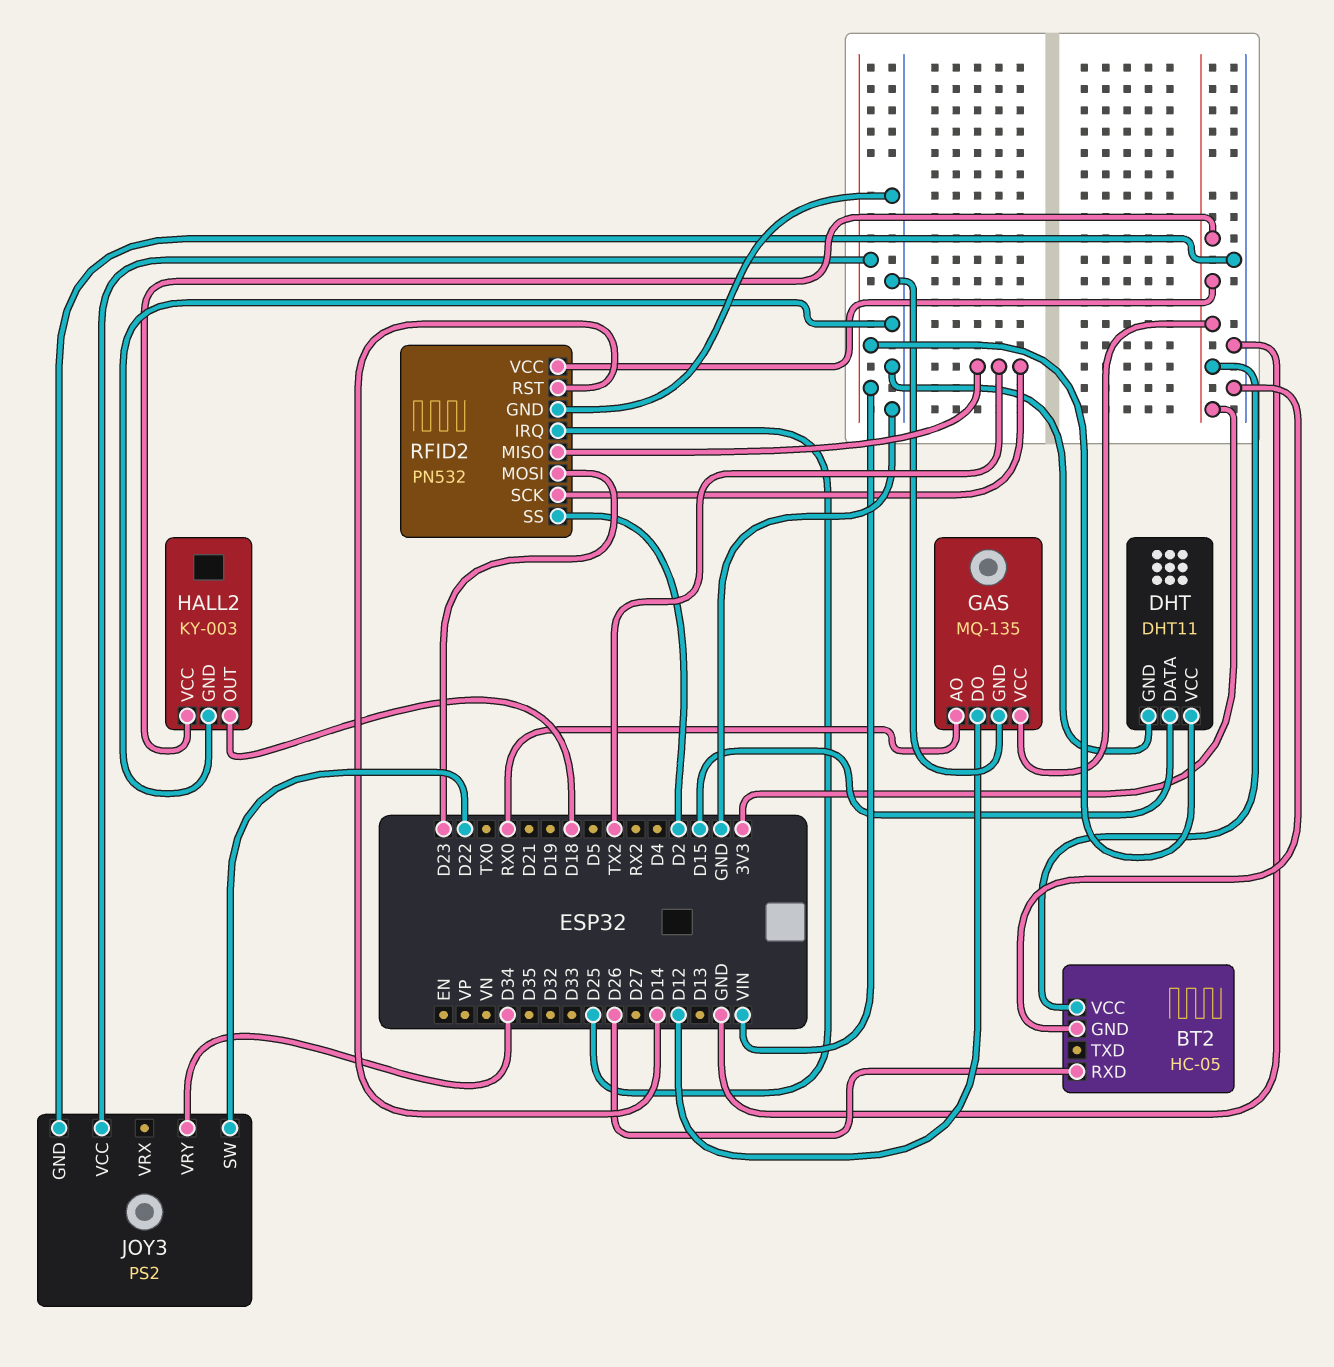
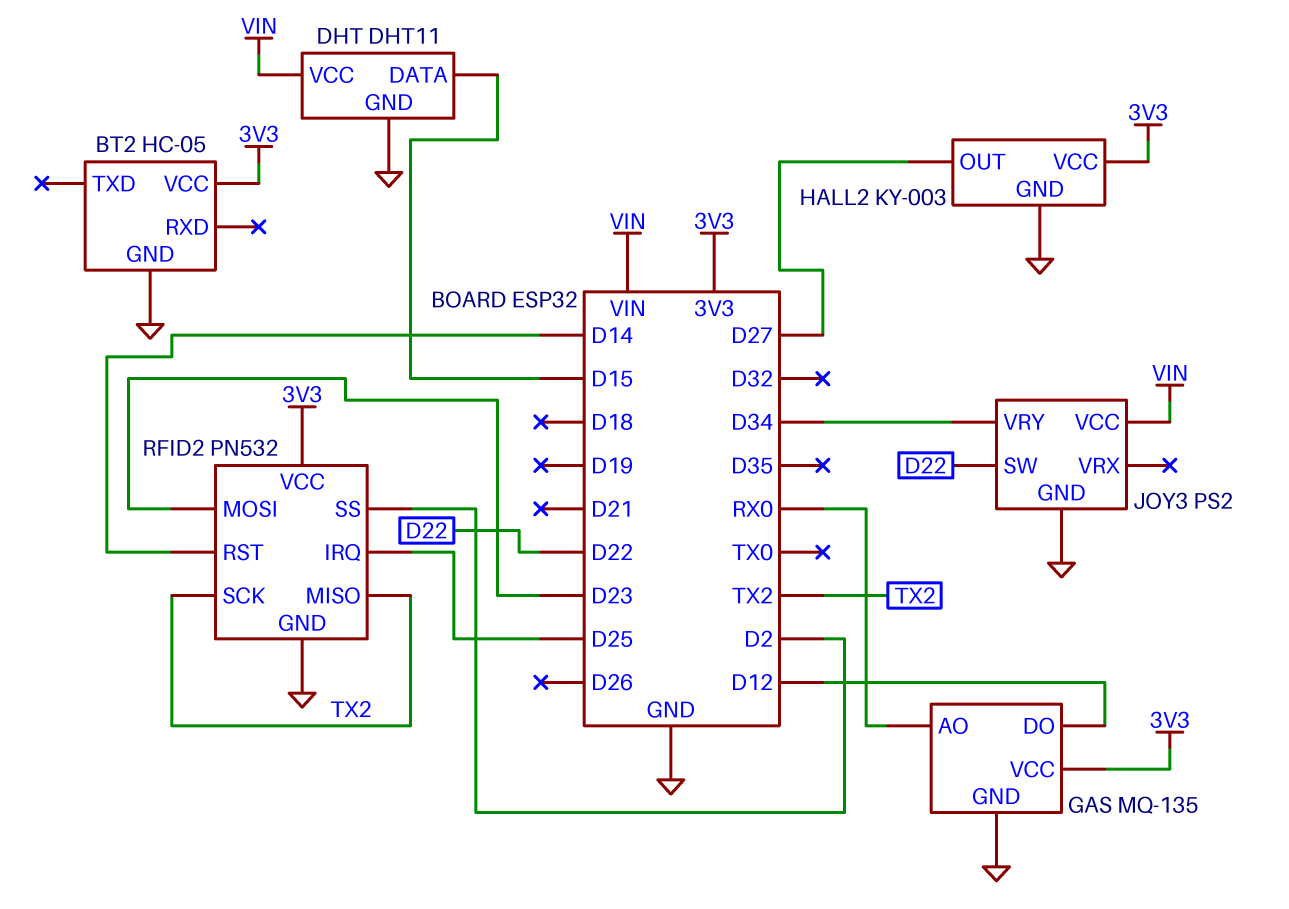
BT2 pin RXD: D26 -> none
HALL2 pin OUT: D18 -> D27

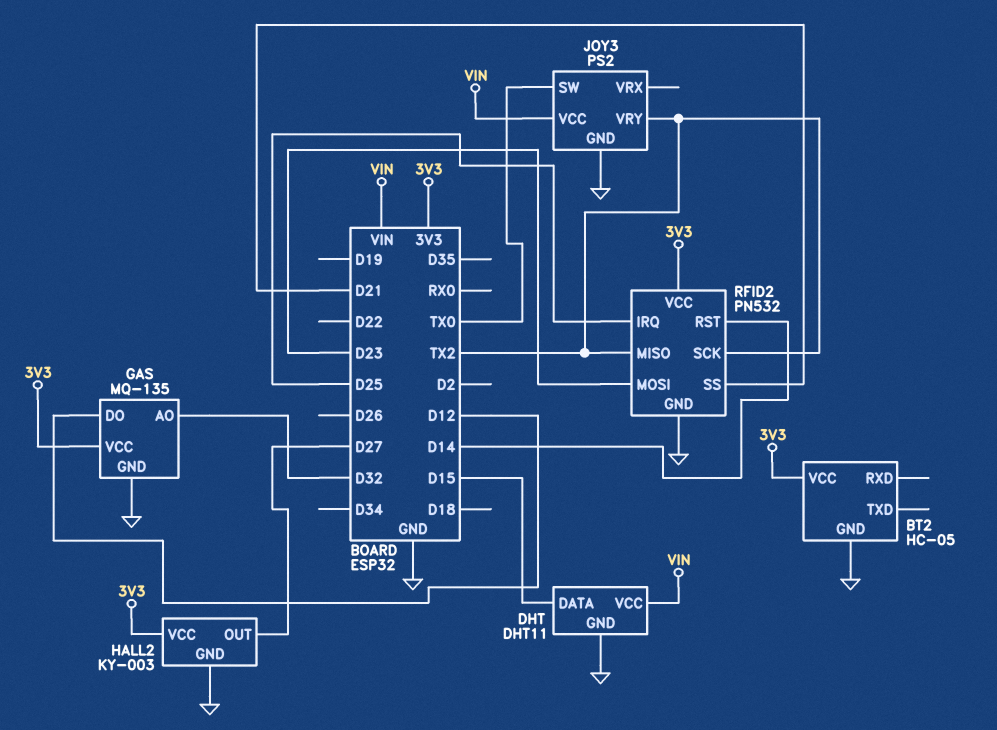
GAS pin AO: RX0 -> D32
JOY3 pin SW: D22 -> TX0
JOY3 pin VRY: D34 -> TX2
RFID2 pin SS: D2 -> D21

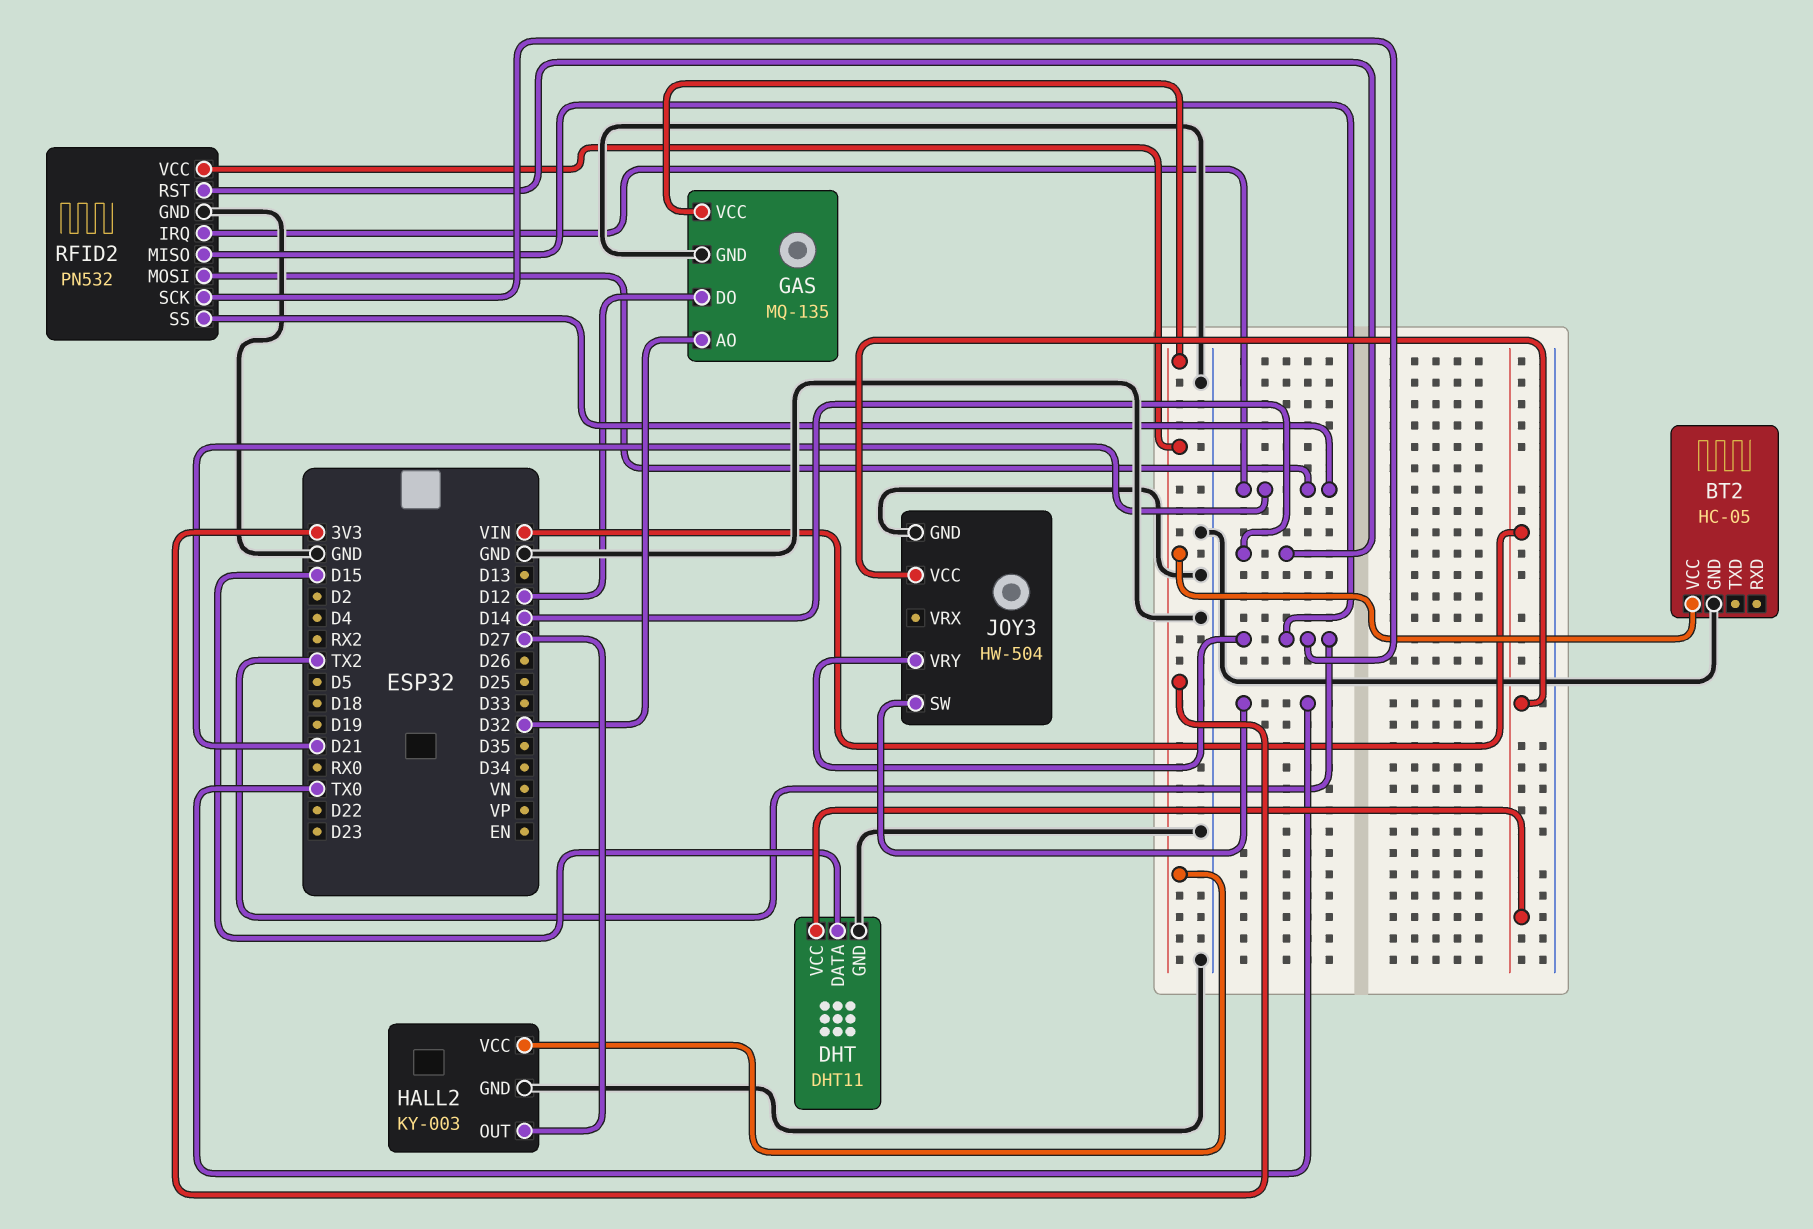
JOY3: PS2 -> HW-504
RFID2 pin IRQ: D25 -> D21
RFID2 pin MOSI: D23 -> D21

